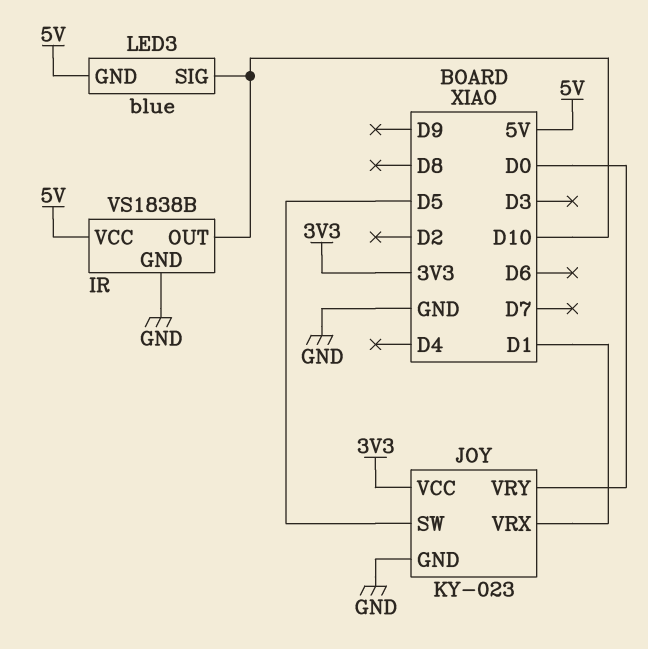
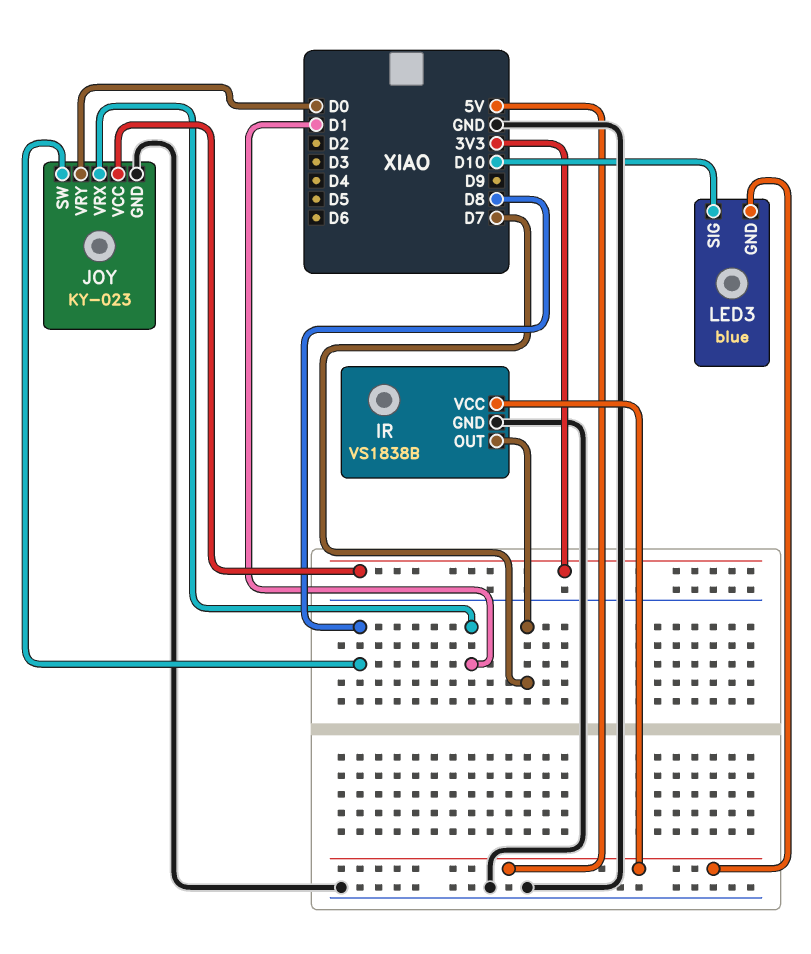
IR pin OUT: D10 -> D7
JOY pin SW: D5 -> D8

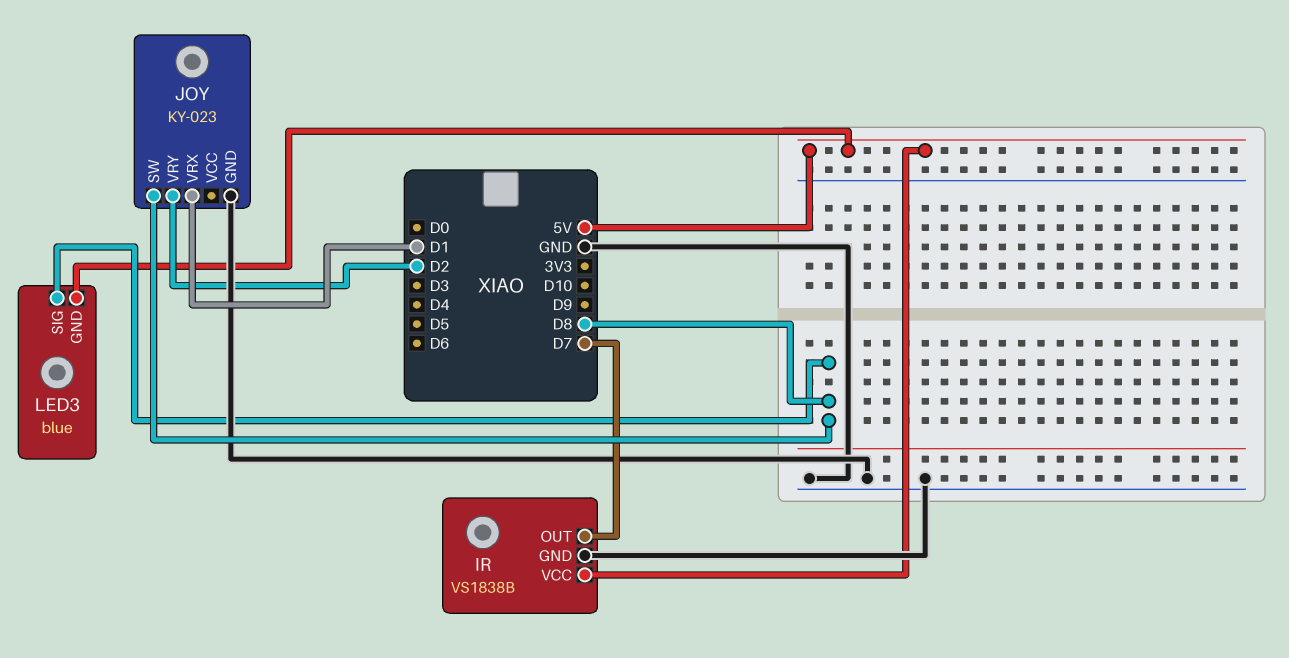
JOY pin VCC: 3V3 -> none
JOY pin VRY: D0 -> D2
LED3 pin SIG: D10 -> D8

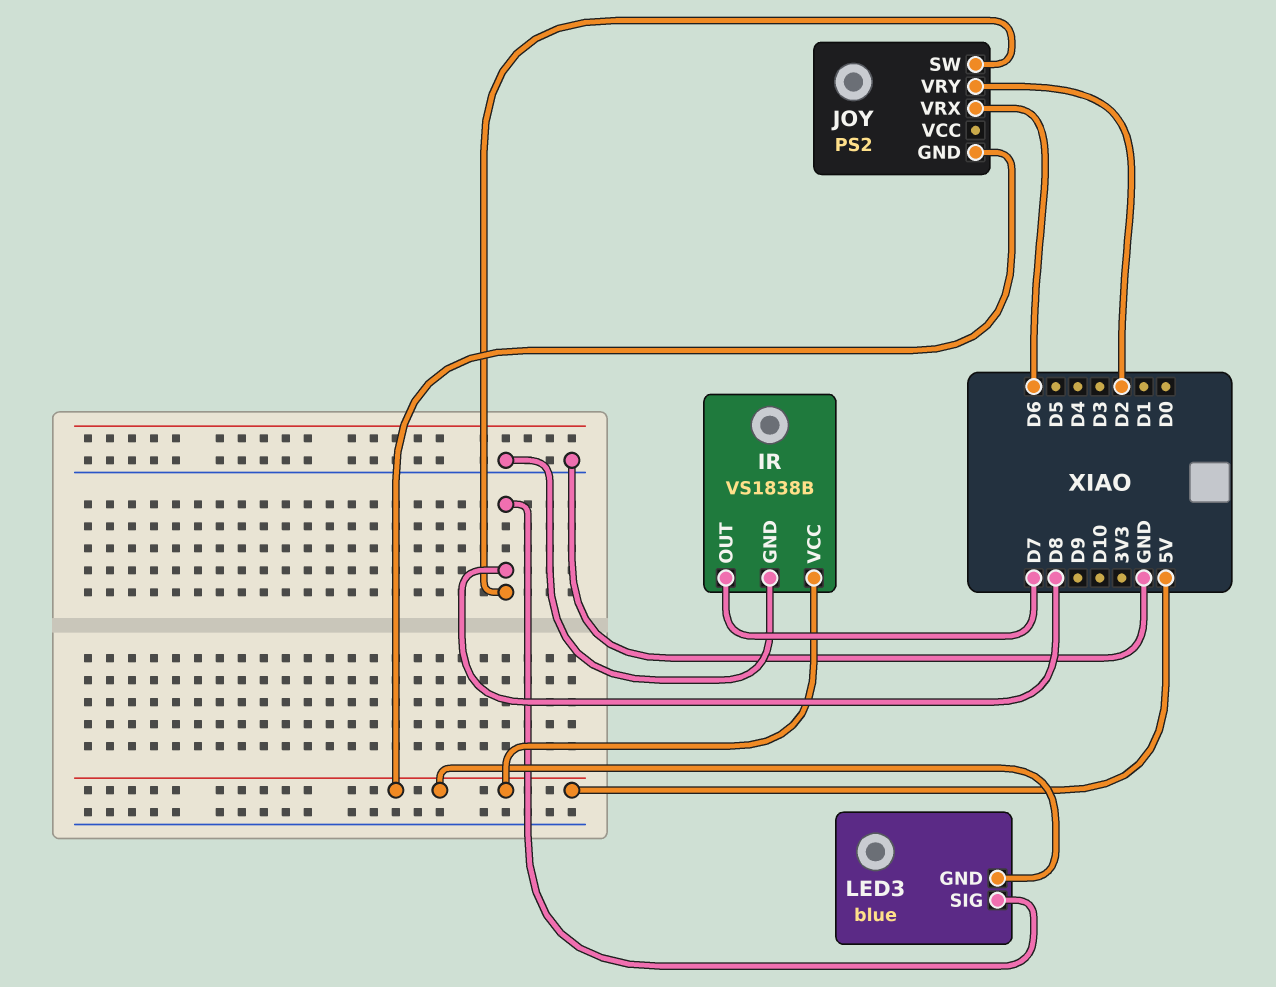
JOY: KY-023 -> PS2
JOY pin GND: GND -> 5V
JOY pin VRX: D1 -> D6

